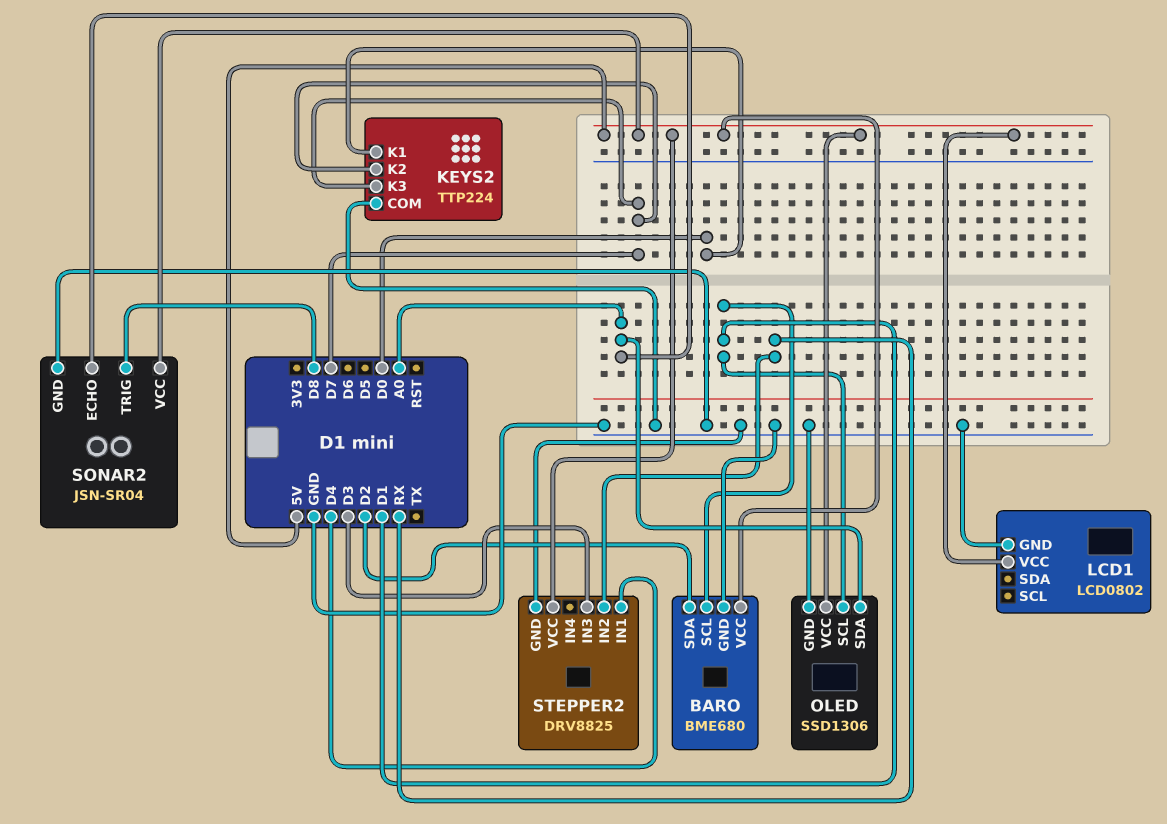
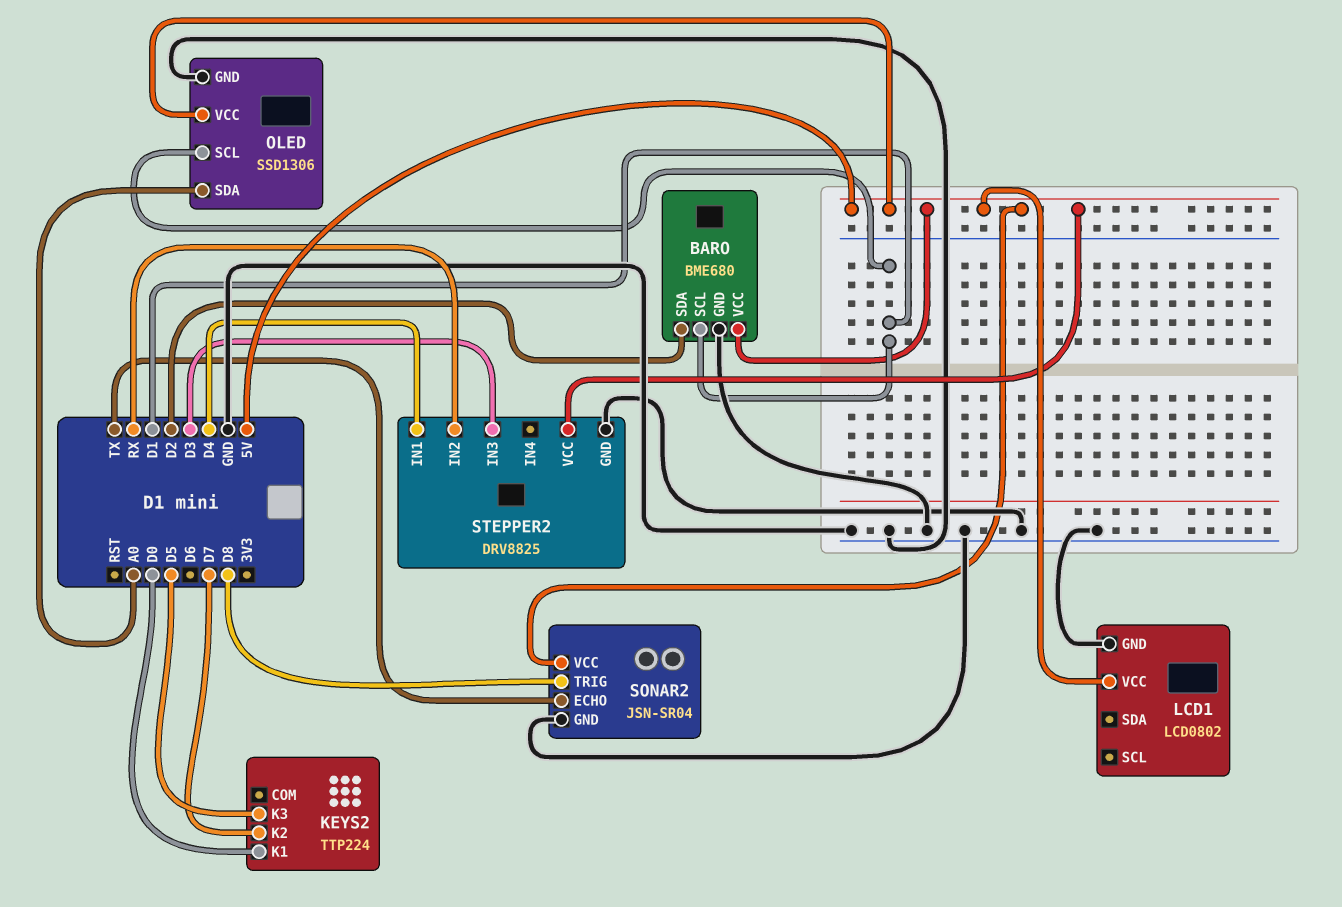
KEYS2 pin COM: GND -> none
KEYS2 pin K3: D7 -> D5
SONAR2 pin ECHO: A0 -> TX

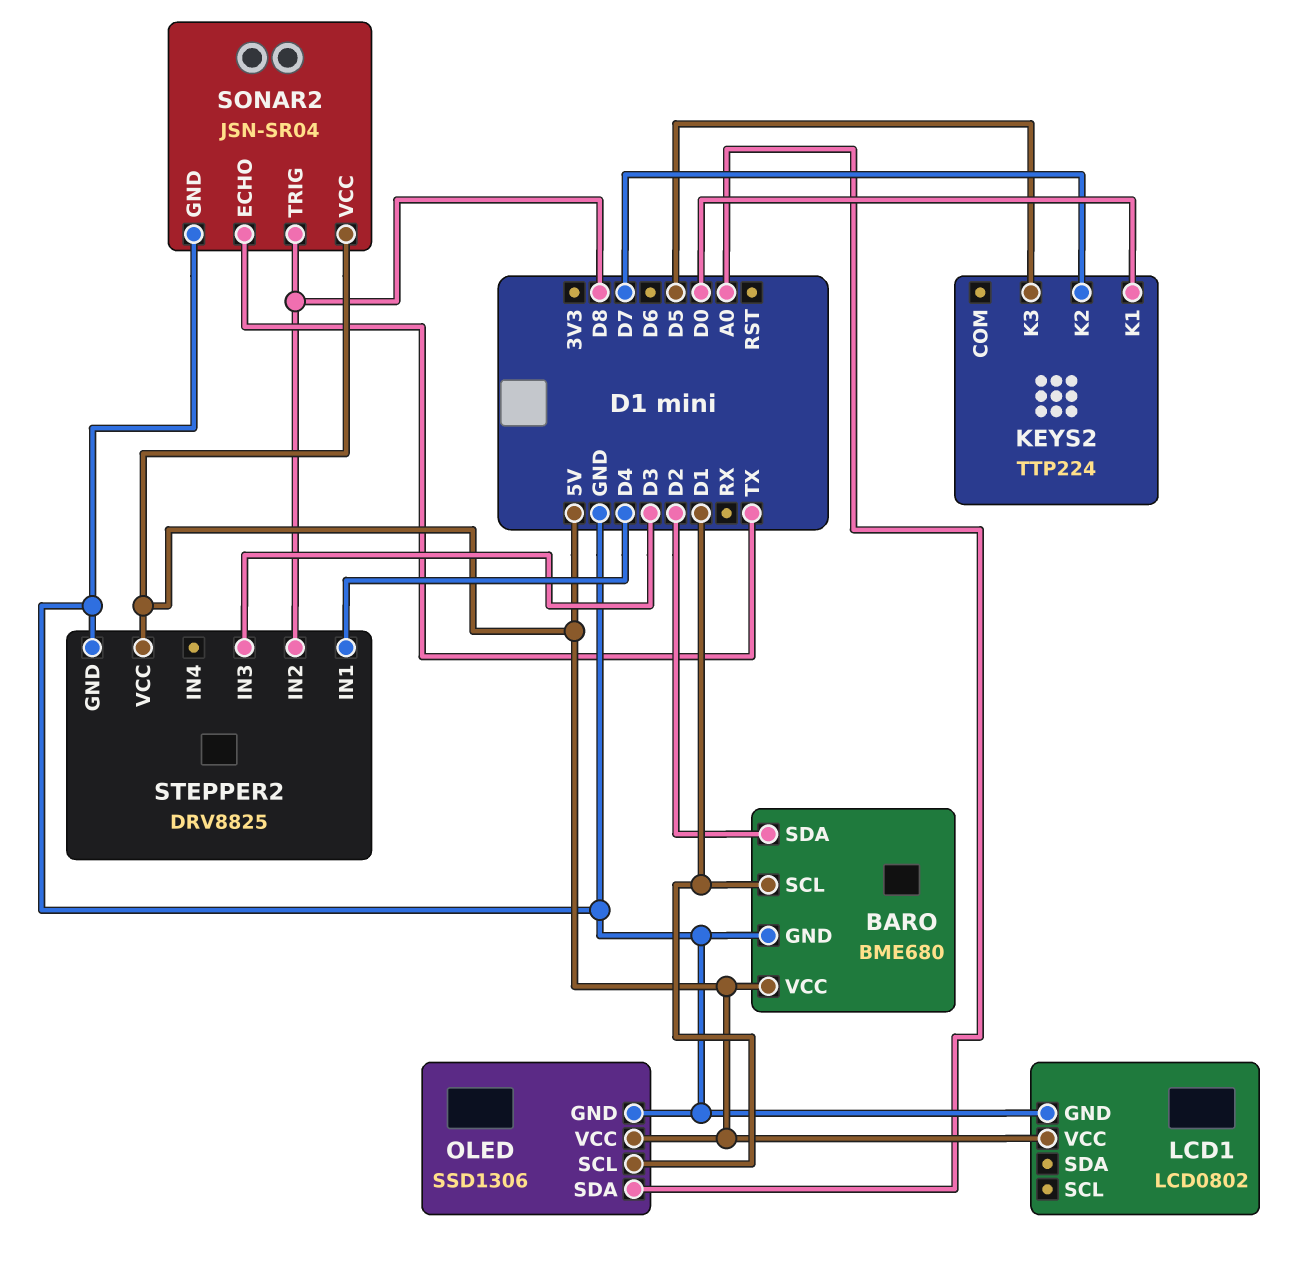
STEPPER2 pin IN2: RX -> D8

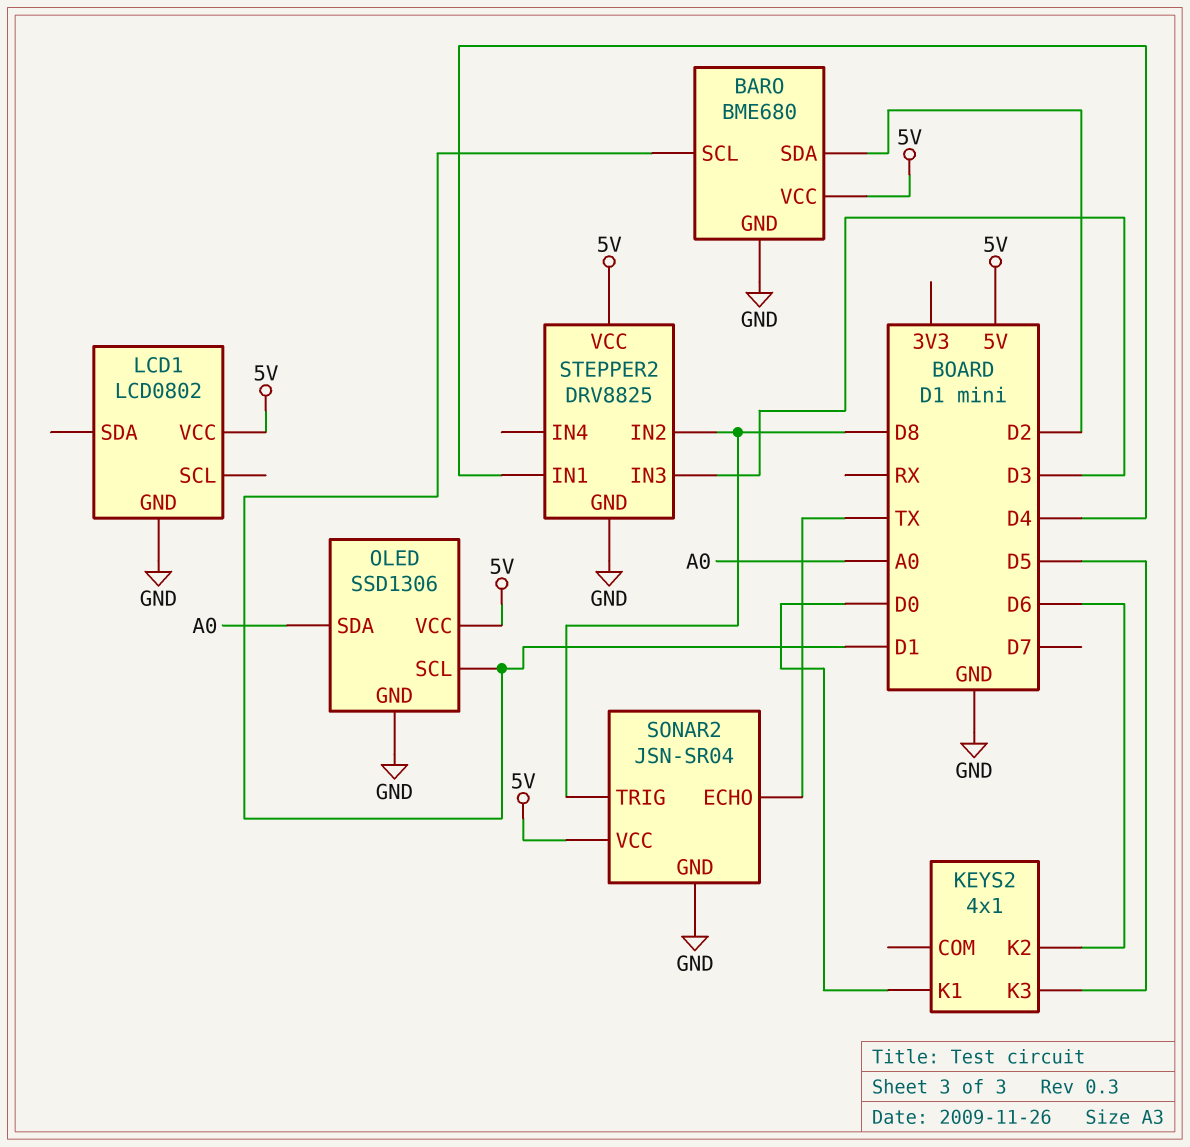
KEYS2: TTP224 -> 4x1
KEYS2 pin K2: D7 -> D6

